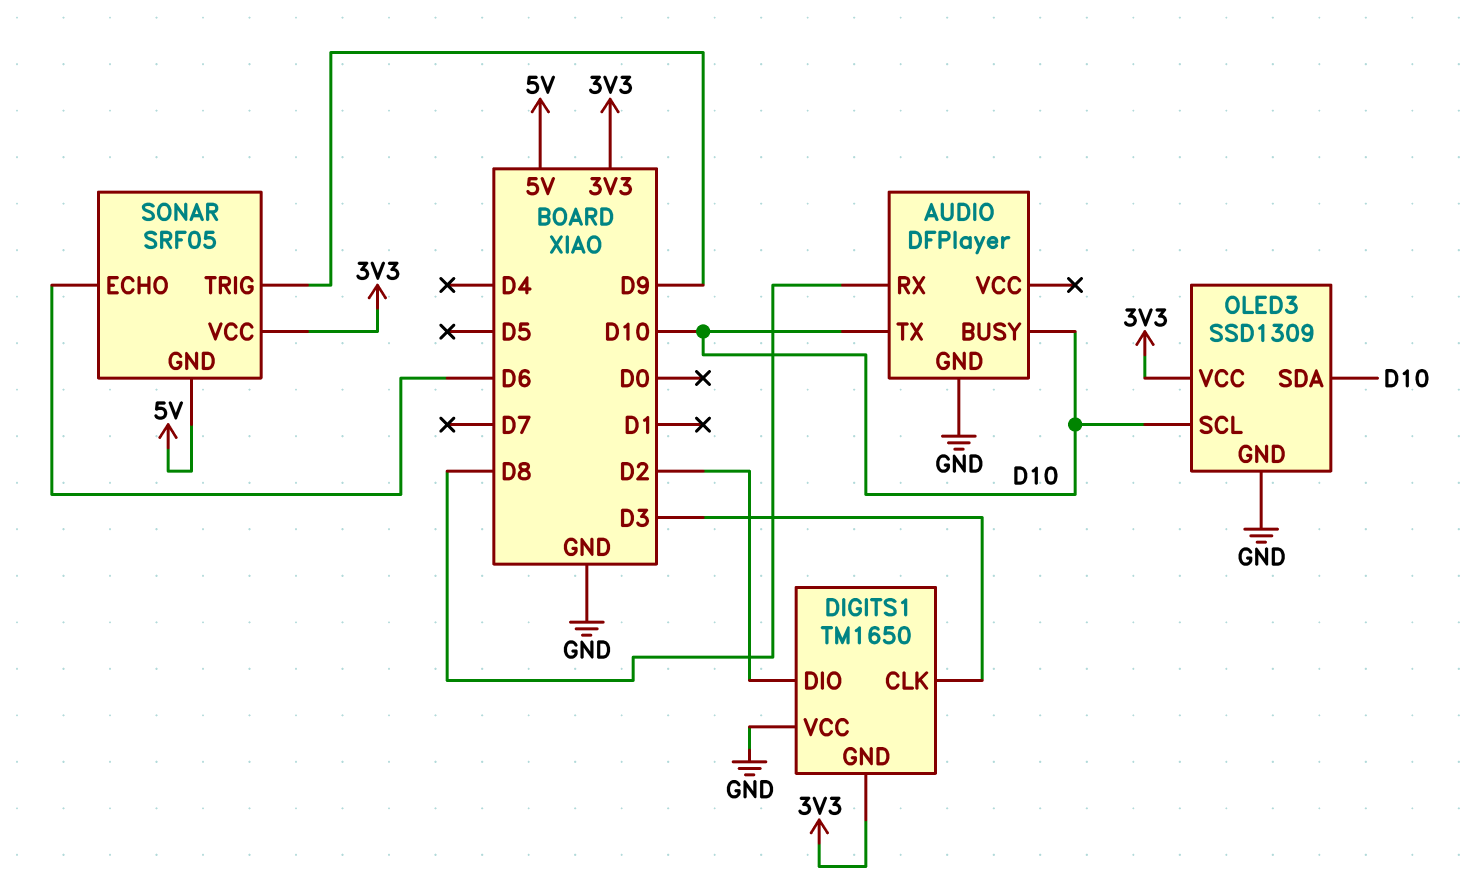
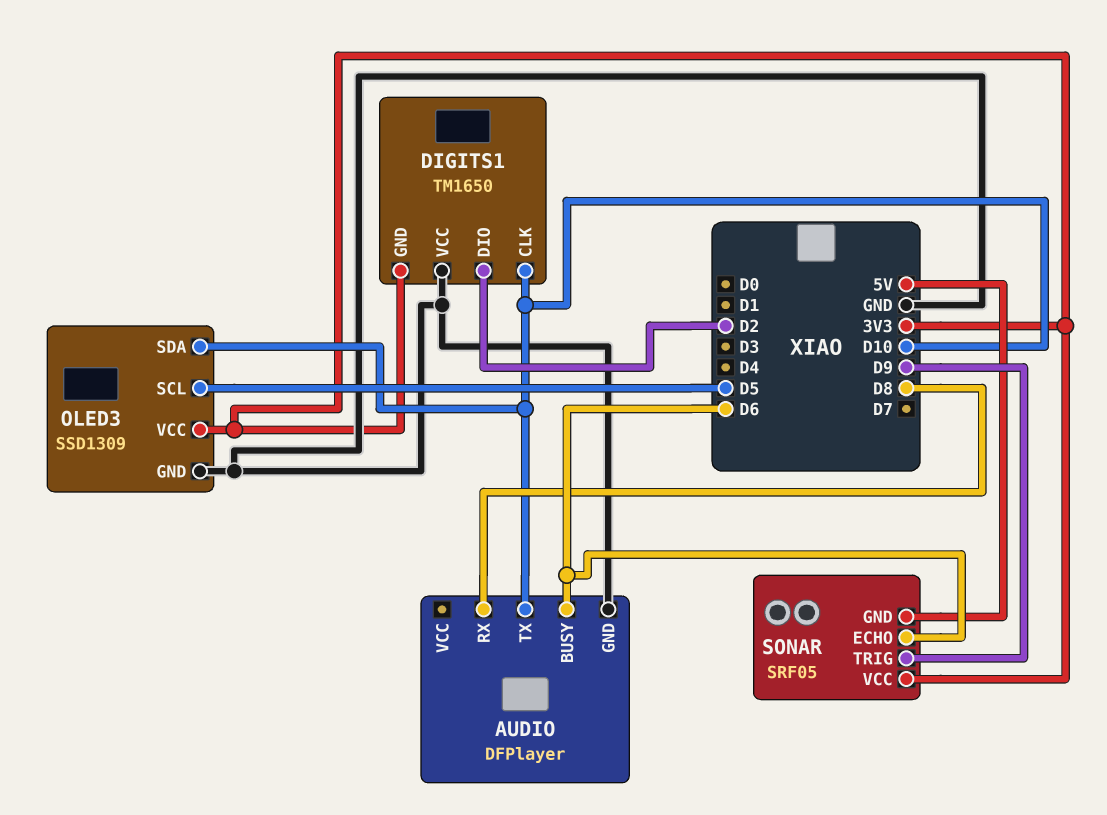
AUDIO pin BUSY: D10 -> D6
DIGITS1 pin CLK: D3 -> D10
OLED3 pin SCL: D10 -> D5

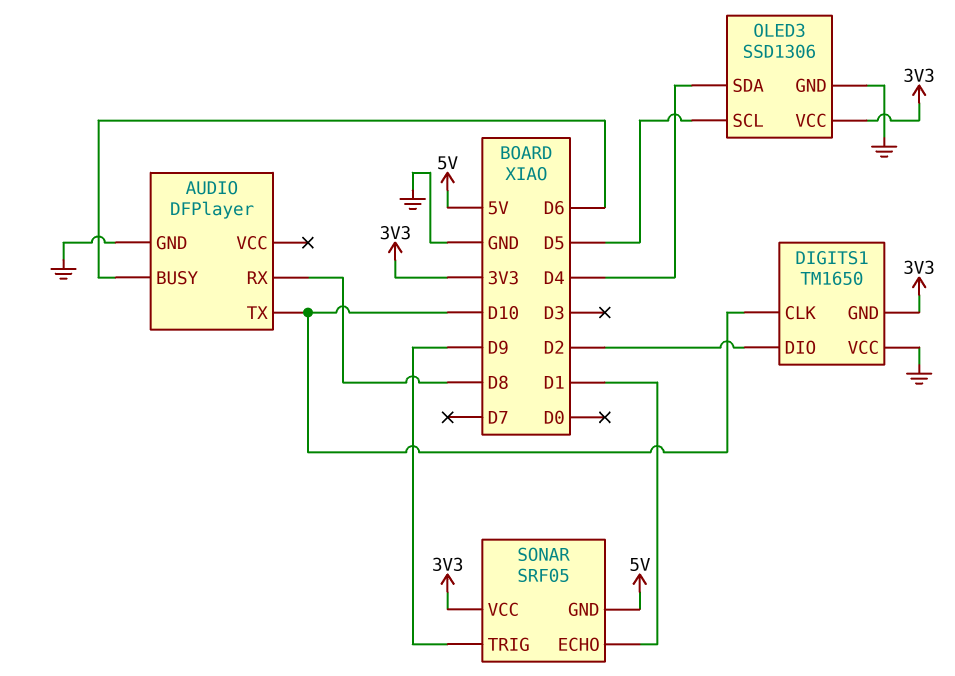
OLED3: SSD1309 -> SSD1306
OLED3 pin SDA: D10 -> D4
SONAR pin ECHO: D6 -> D1

